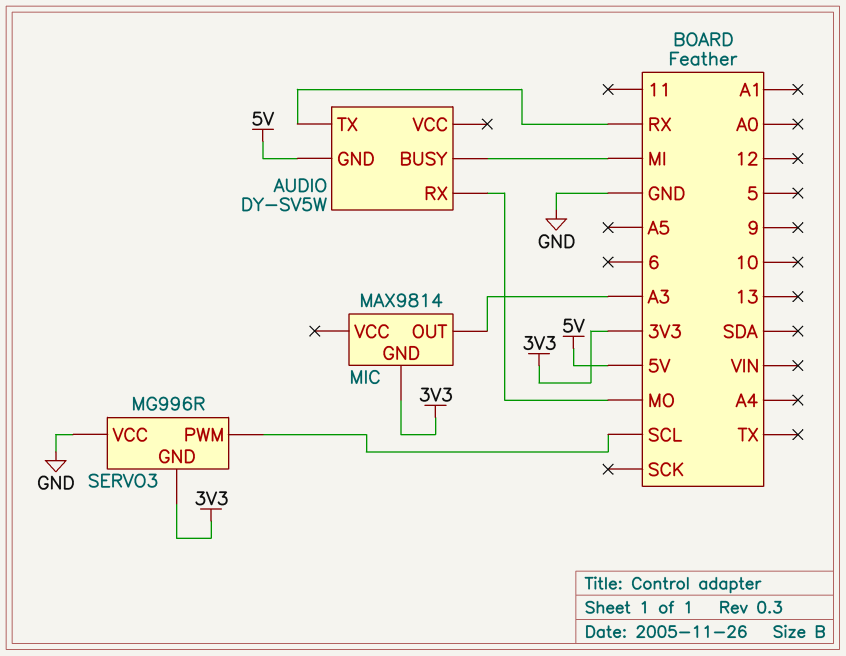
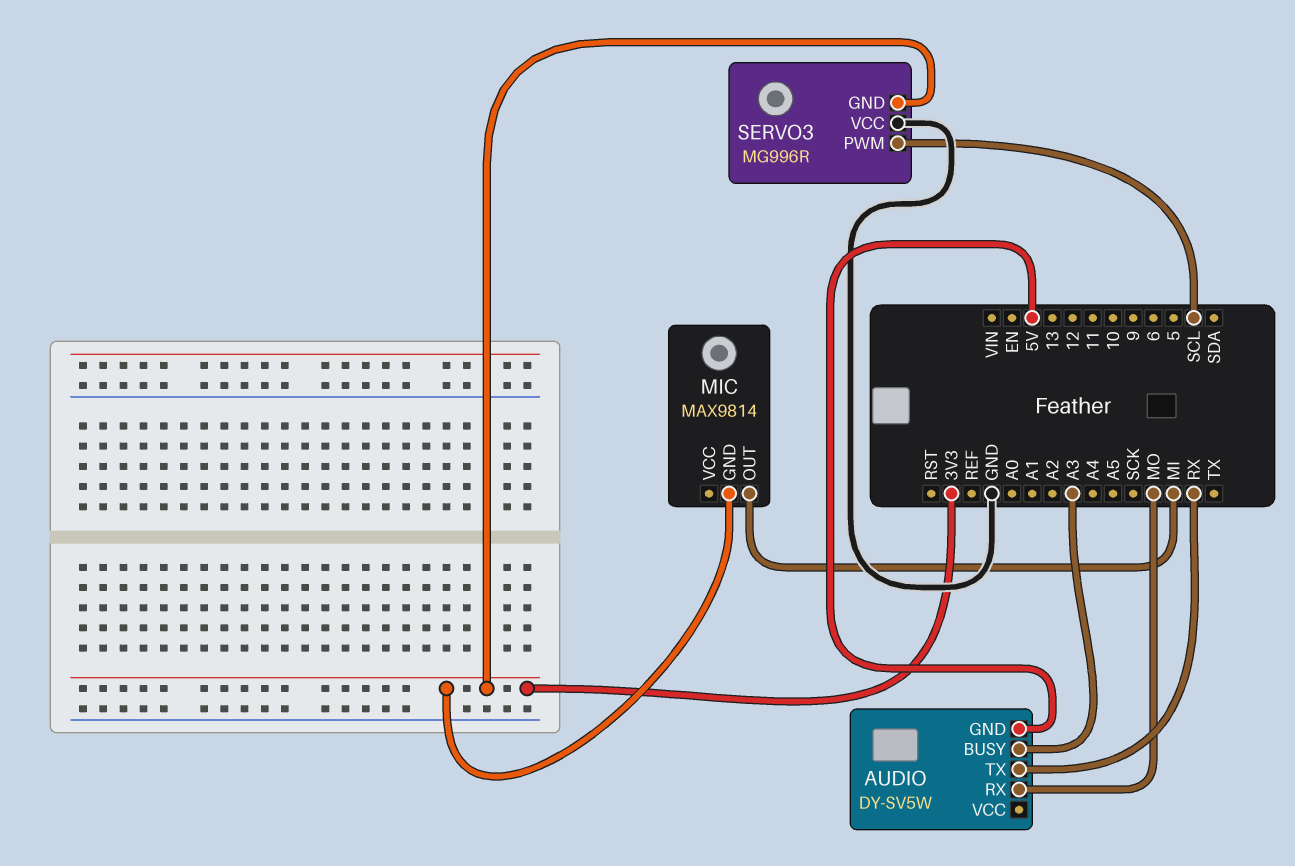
AUDIO pin BUSY: MI -> A3
MIC pin OUT: A3 -> MI

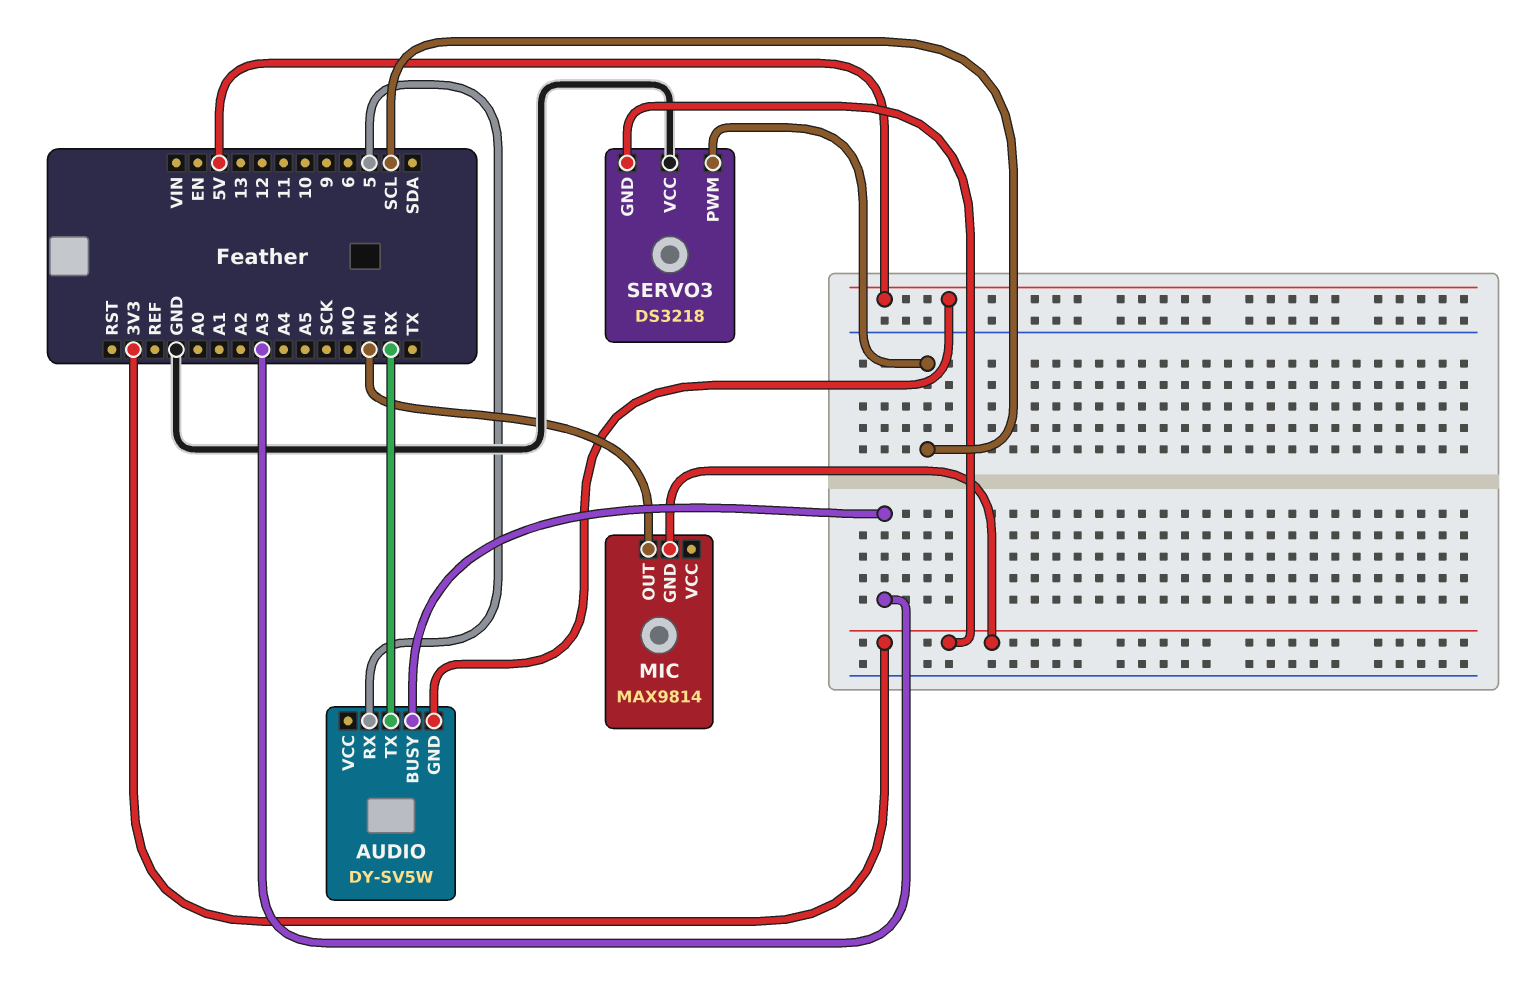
AUDIO pin RX: MO -> 5
SERVO3: MG996R -> DS3218

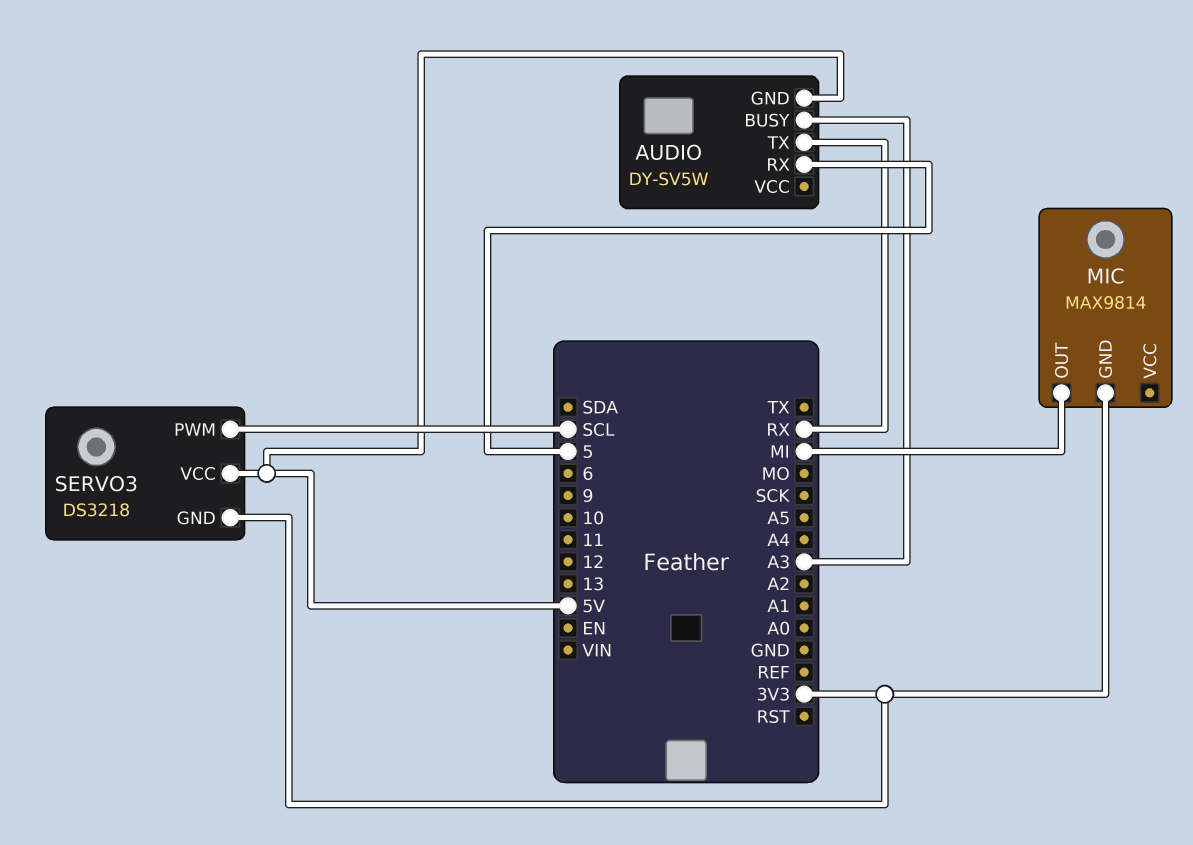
SERVO3 pin VCC: GND -> 5V

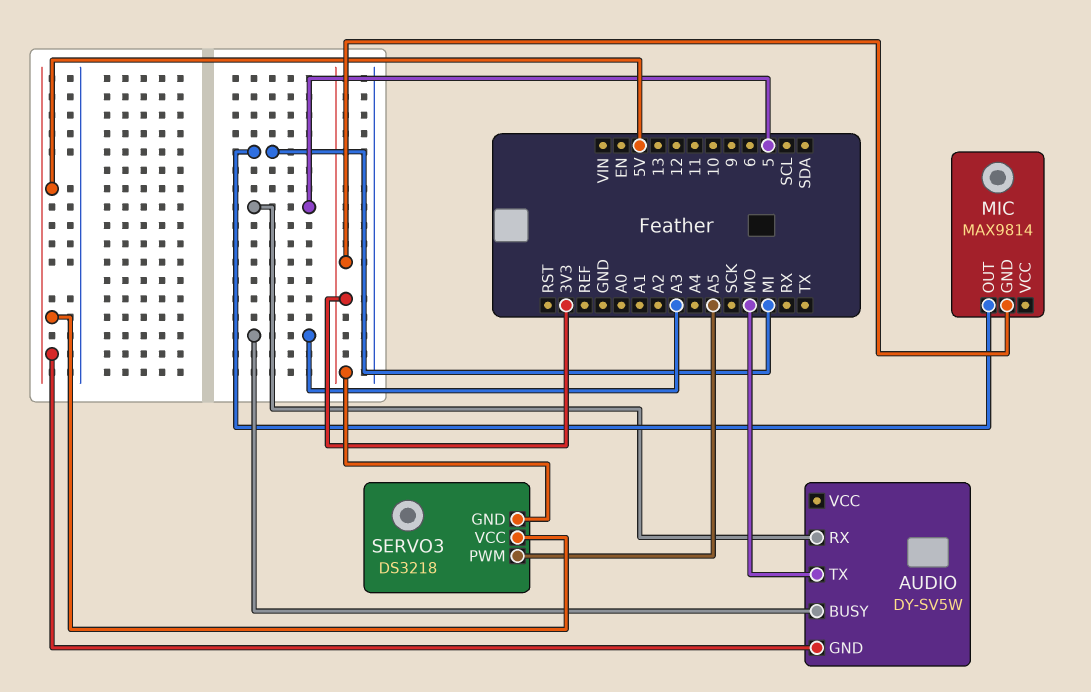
AUDIO pin TX: RX -> MO
SERVO3 pin PWM: SCL -> A5

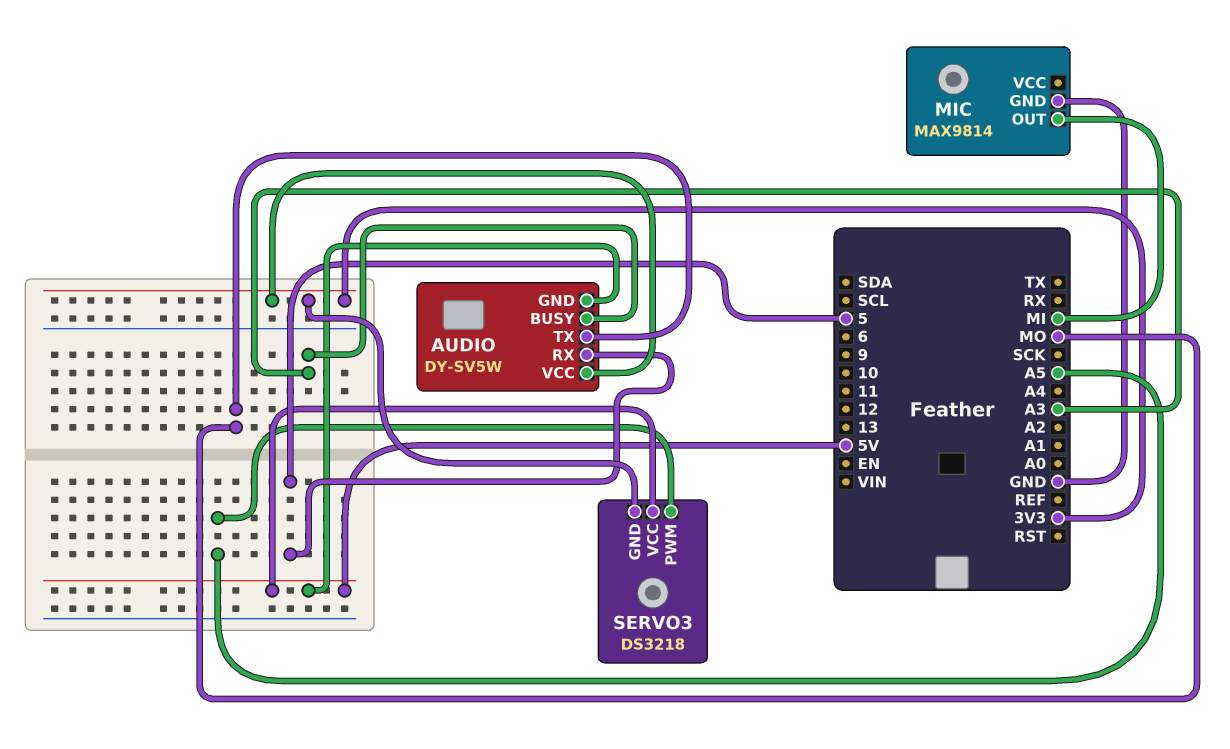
AUDIO pin VCC: none -> 3V3
MIC pin GND: 3V3 -> GND

